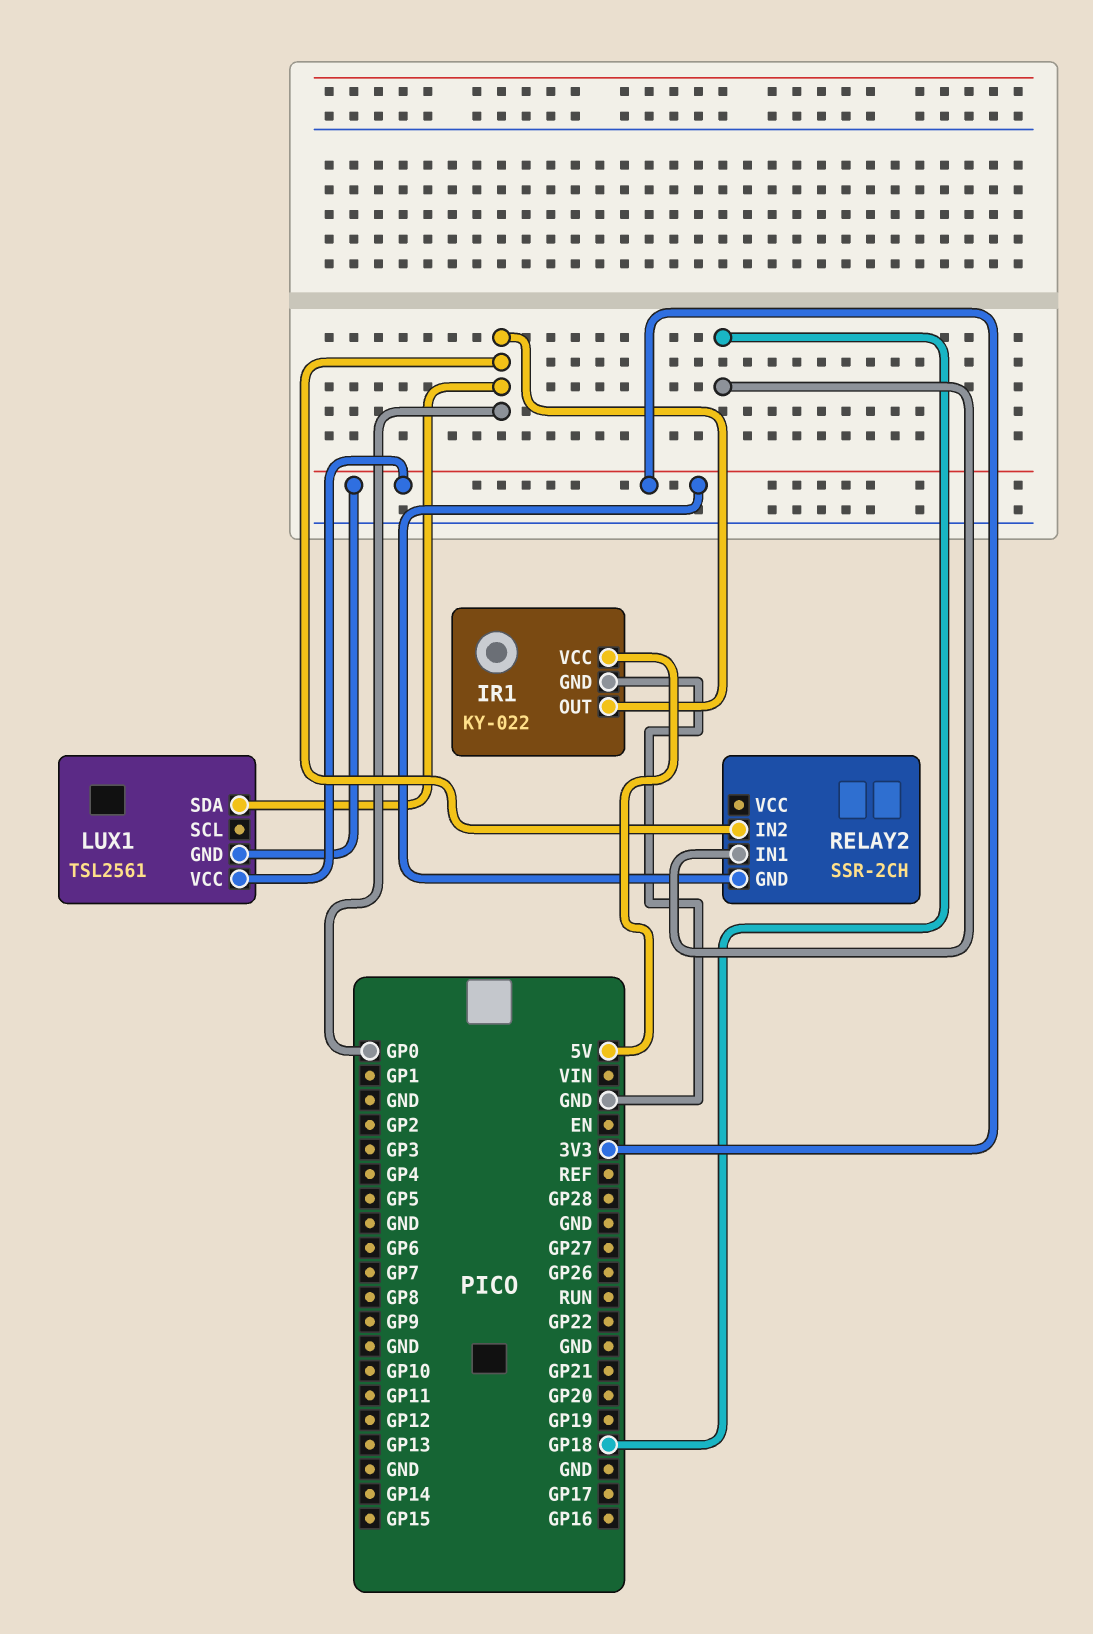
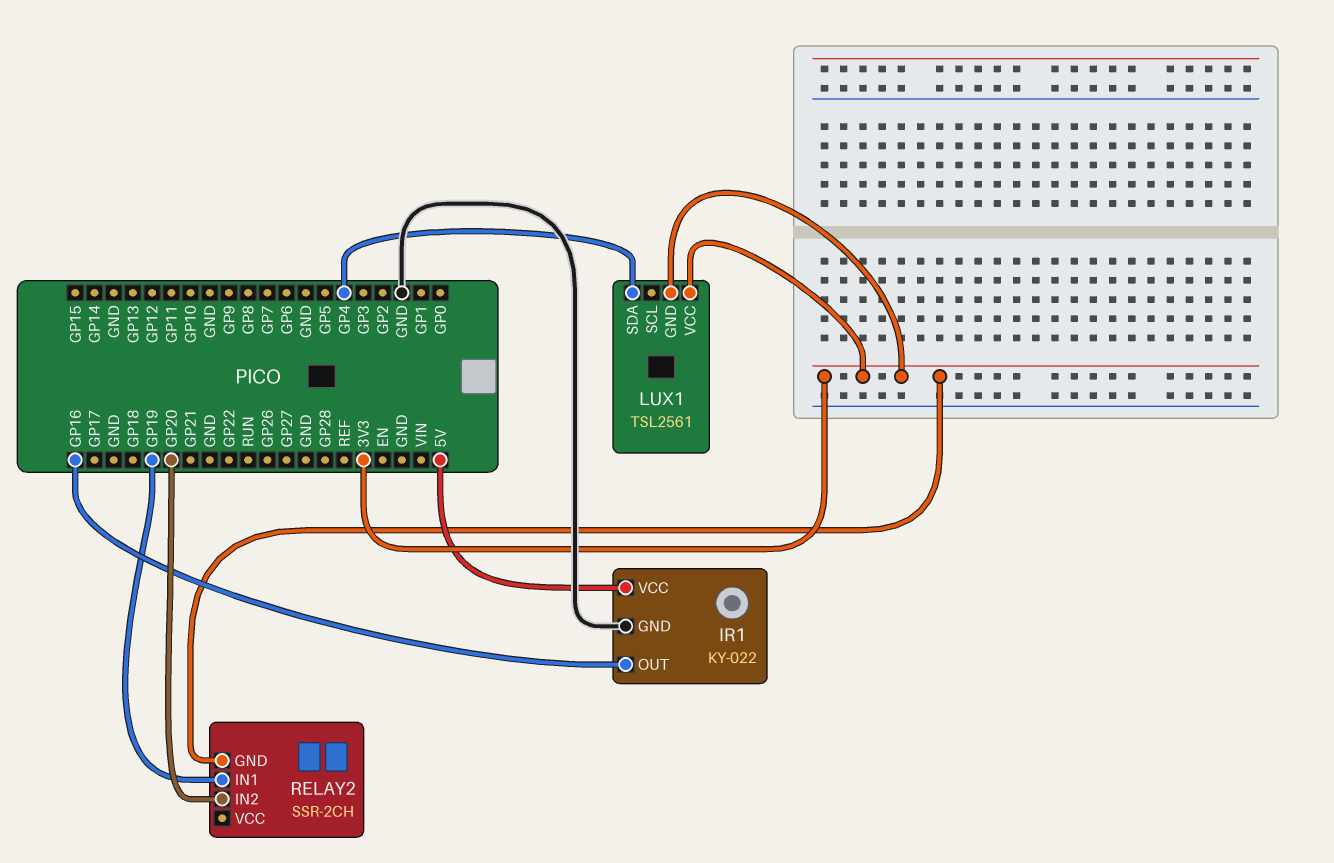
IR1 pin OUT: GP0 -> GP16
LUX1 pin SDA: GP0 -> GP4
RELAY2 pin IN1: GP18 -> GP19
RELAY2 pin IN2: GP0 -> GP20

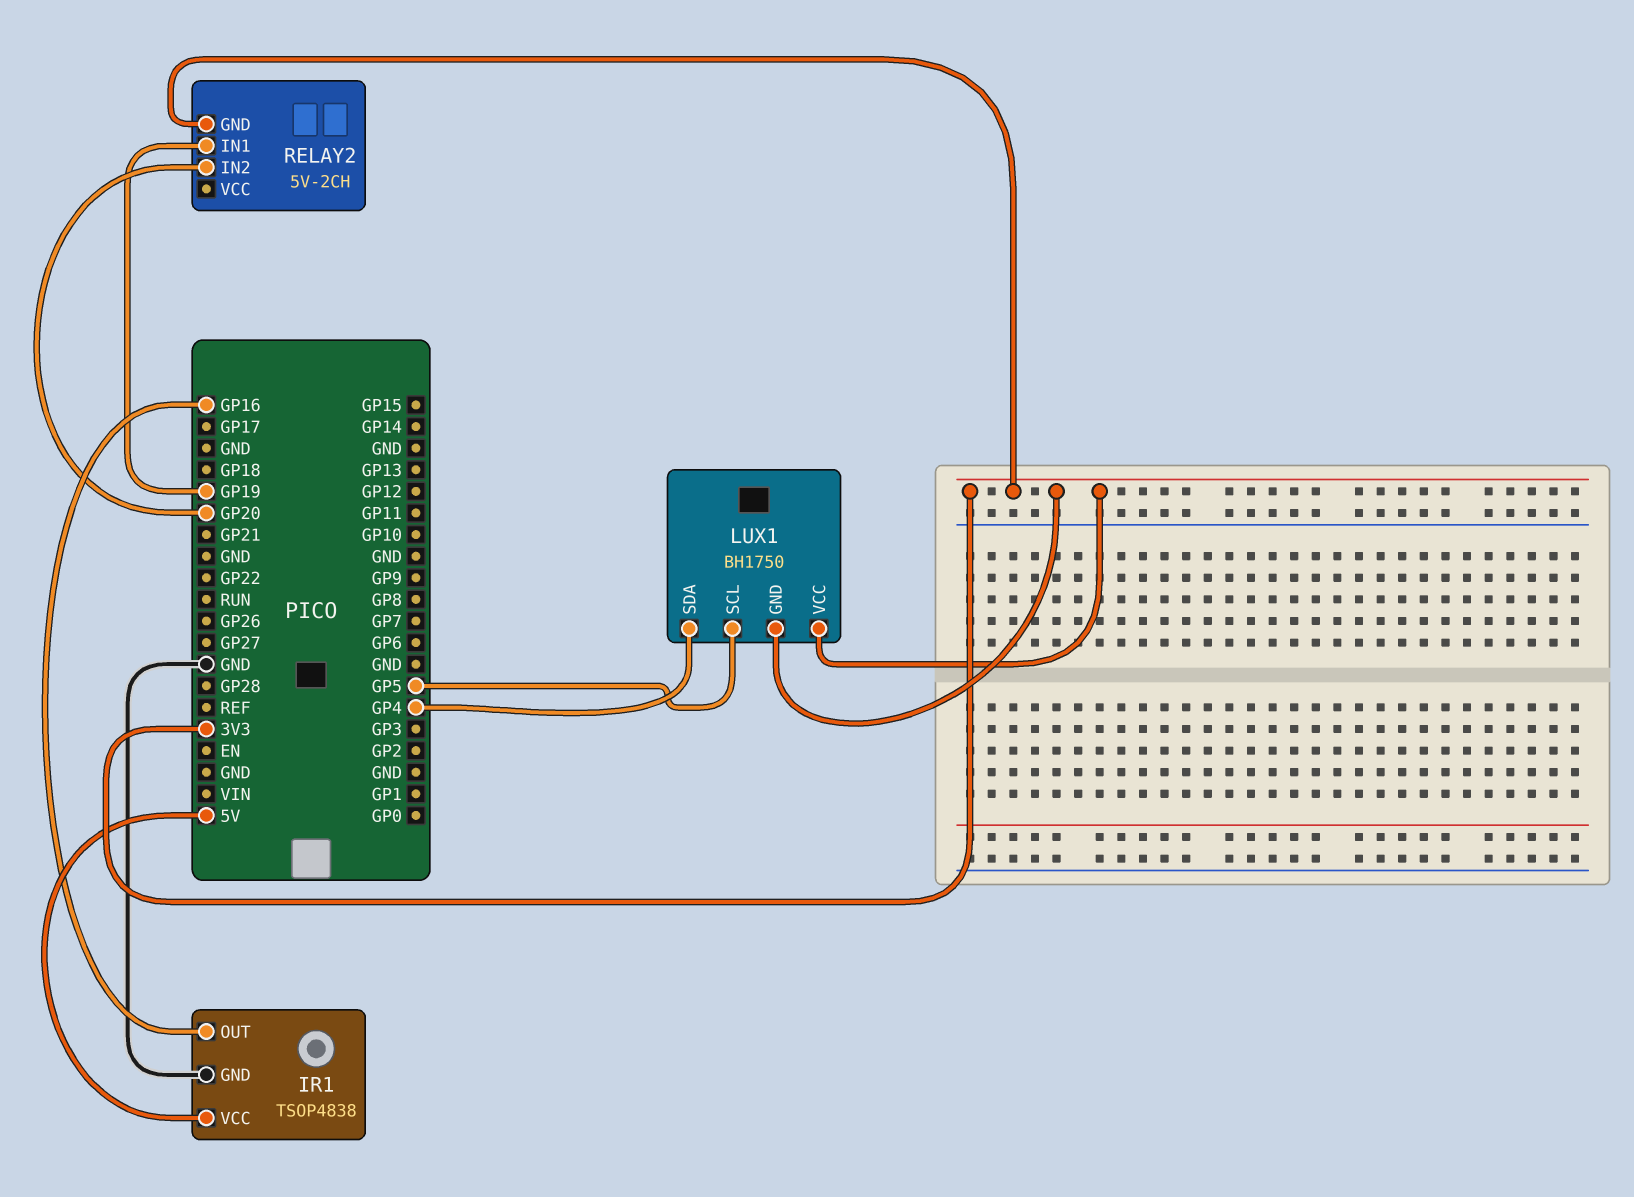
IR1: KY-022 -> TSOP4838
LUX1: TSL2561 -> BH1750
LUX1 pin SCL: none -> GP5
RELAY2: SSR-2CH -> 5V-2CH

